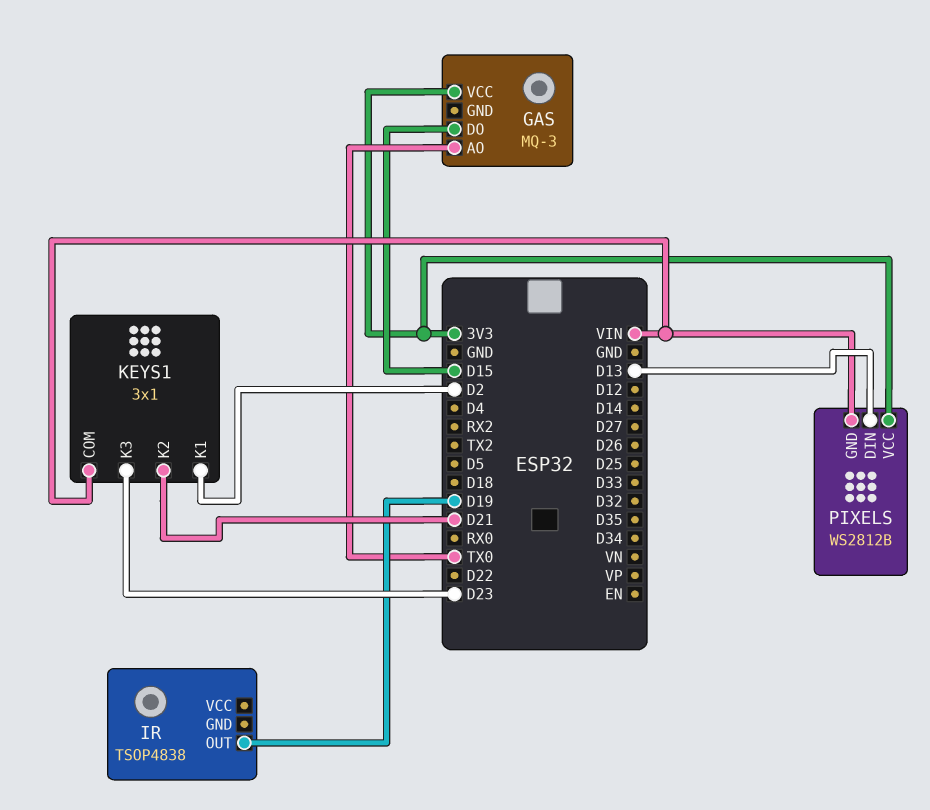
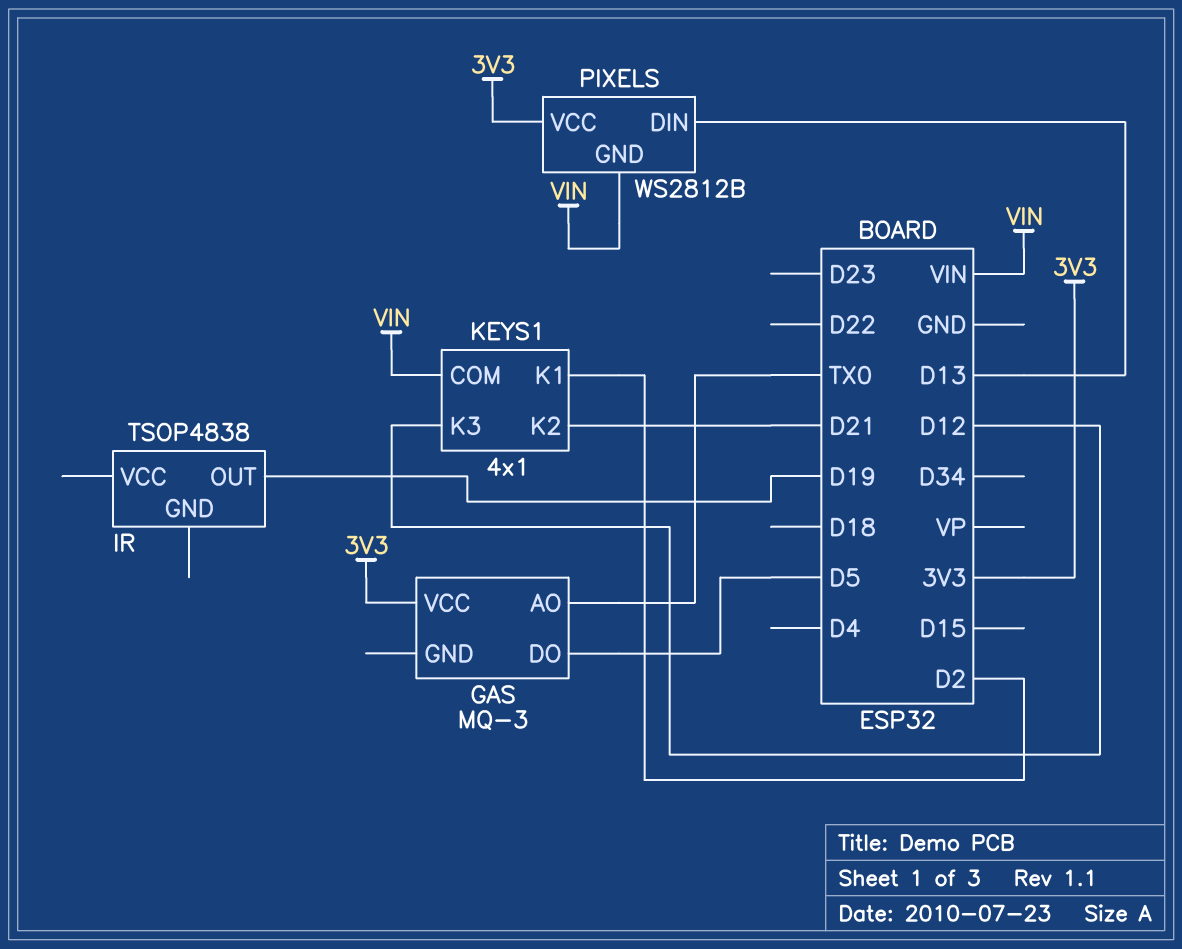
GAS pin DO: D15 -> D5
KEYS1: 3x1 -> 4x1
KEYS1 pin K3: D23 -> D12

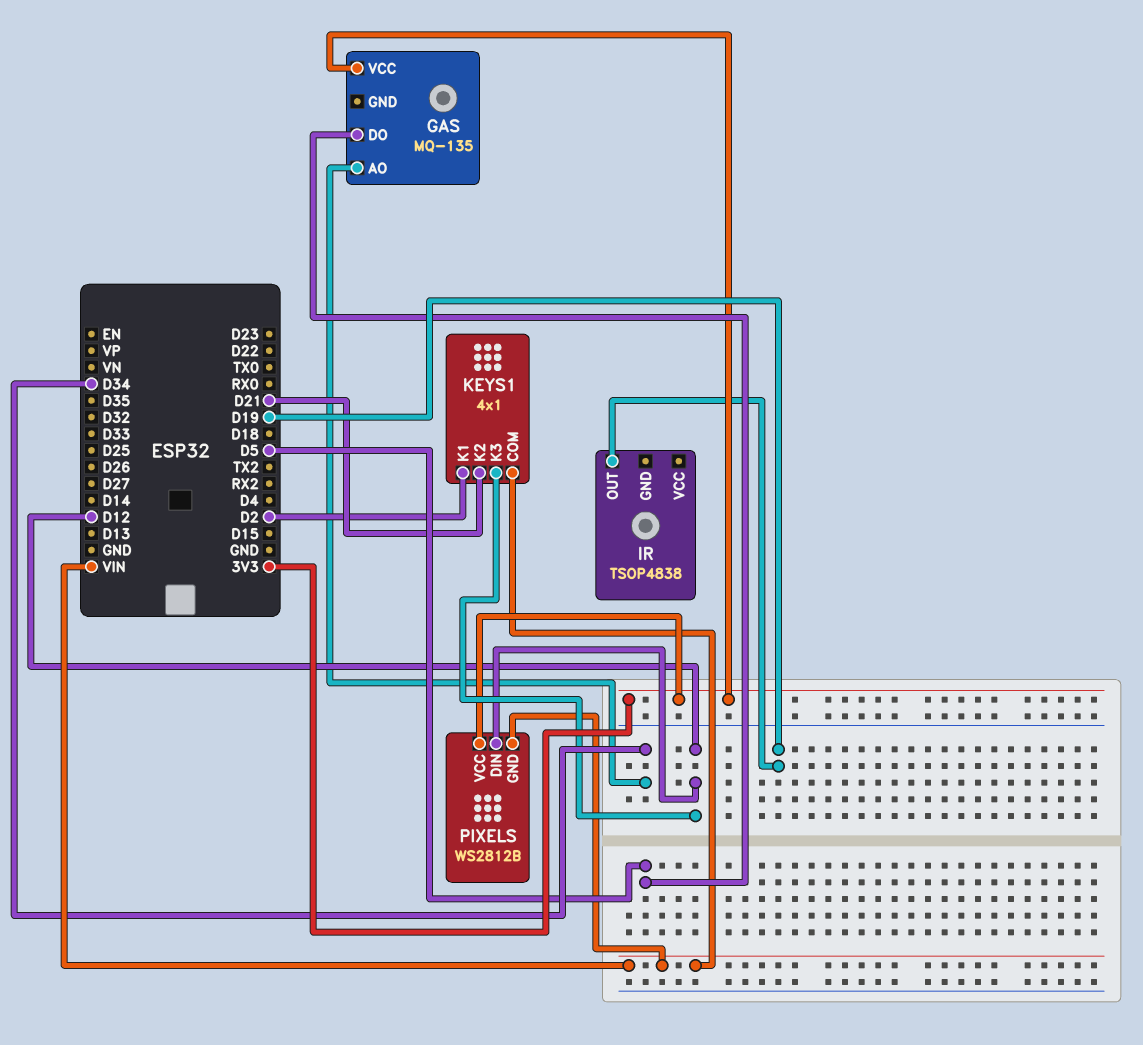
GAS: MQ-3 -> MQ-135
GAS pin AO: TX0 -> D34
PIXELS pin DIN: D13 -> D12

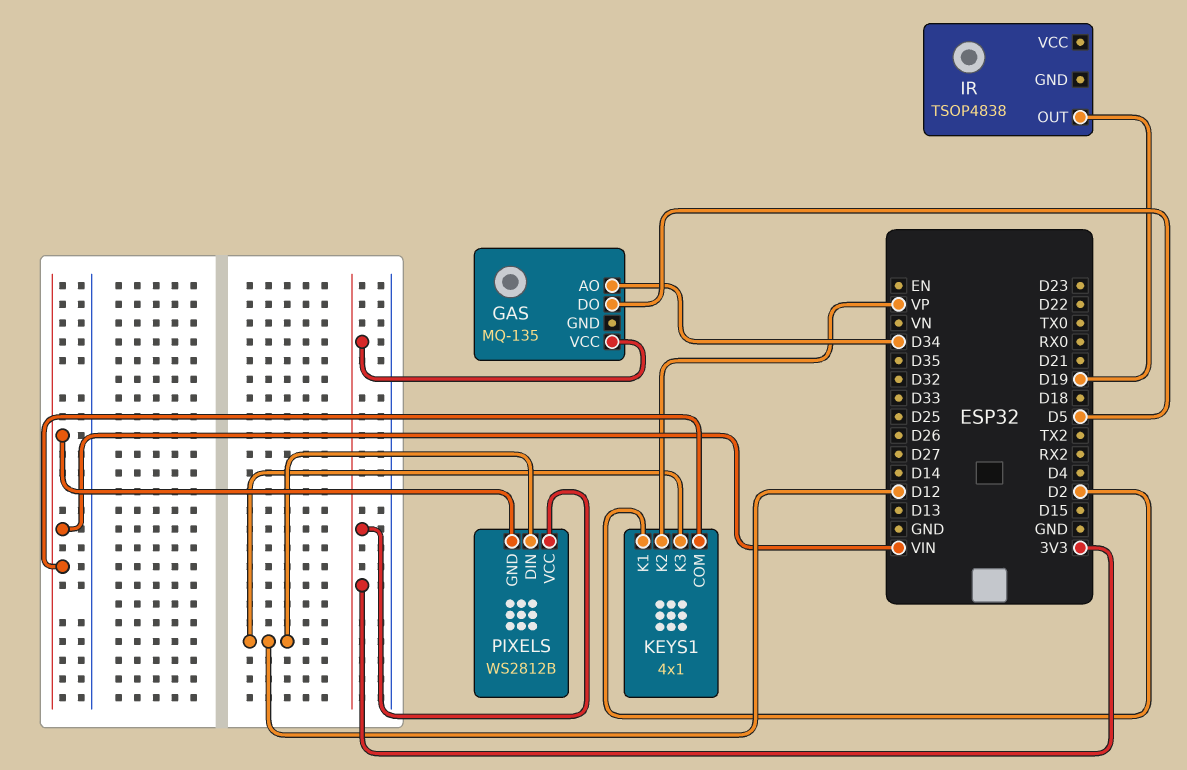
KEYS1 pin K2: D21 -> VP

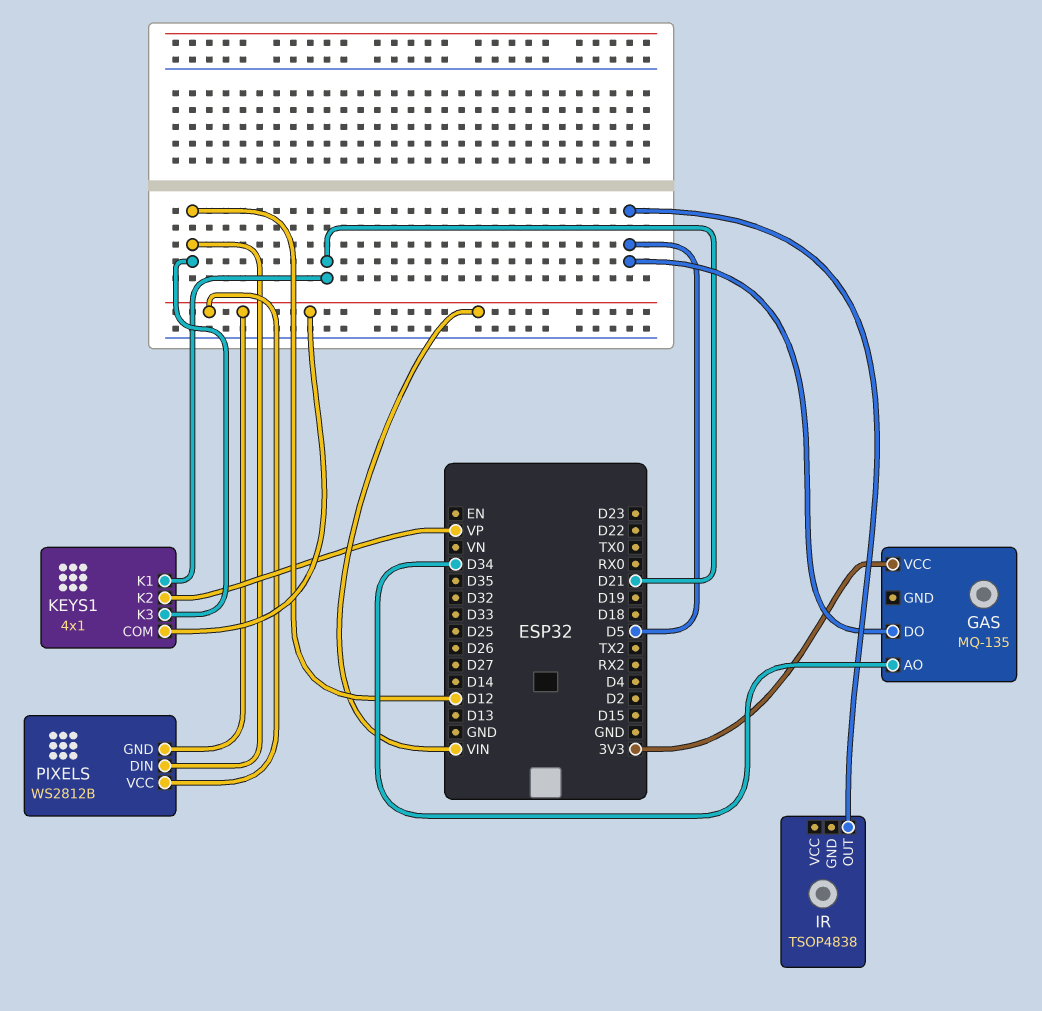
IR pin OUT: D19 -> D5
KEYS1 pin K1: D2 -> D21
PIXELS pin VCC: 3V3 -> VIN

